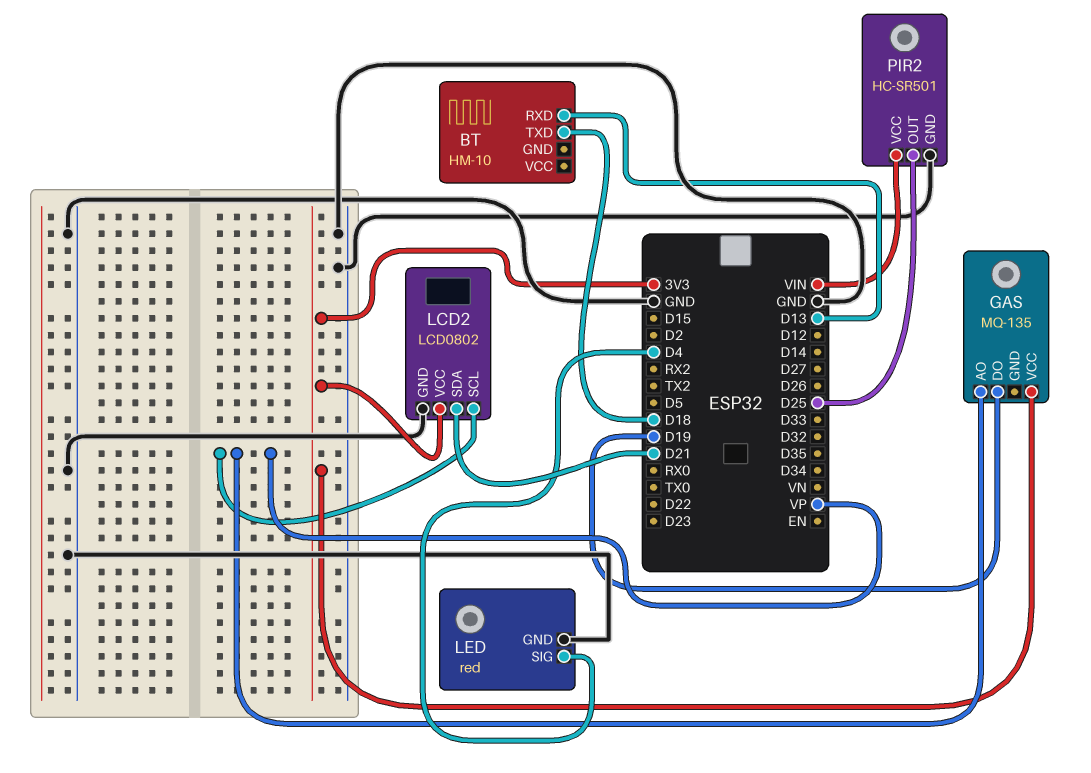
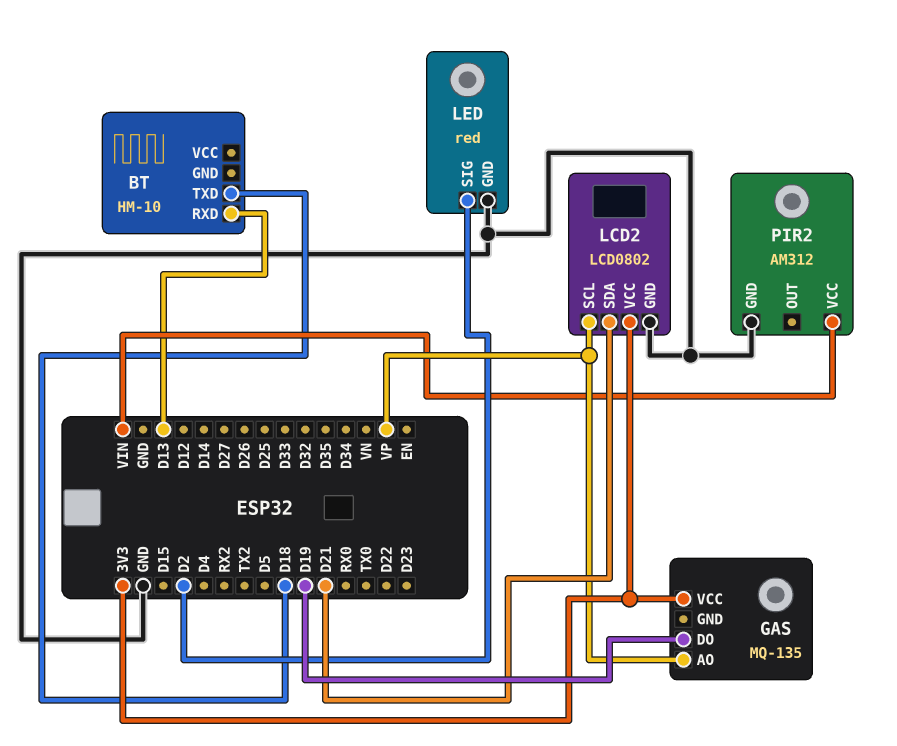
LED pin SIG: D4 -> D2
PIR2: HC-SR501 -> AM312
PIR2 pin OUT: D25 -> none

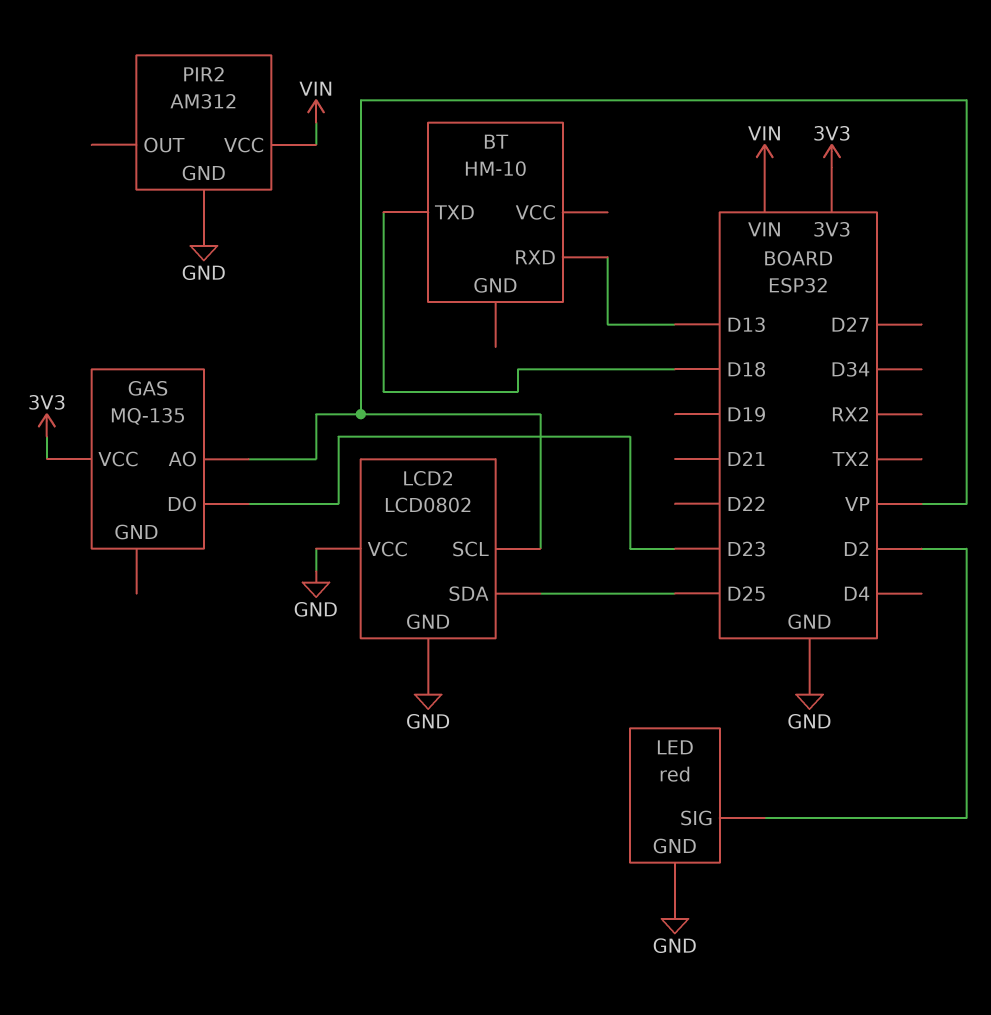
GAS pin DO: D19 -> D23
LCD2 pin SDA: D21 -> D25
LCD2 pin VCC: 3V3 -> GND

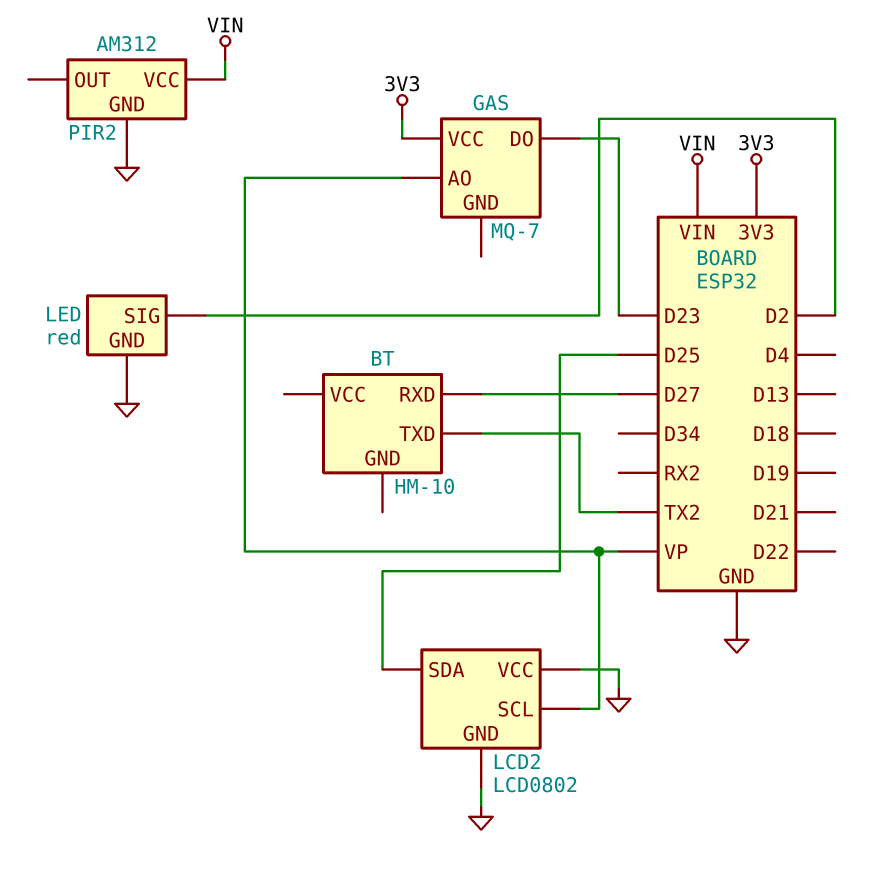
BT pin RXD: D13 -> D27
BT pin TXD: D18 -> TX2
GAS: MQ-135 -> MQ-7

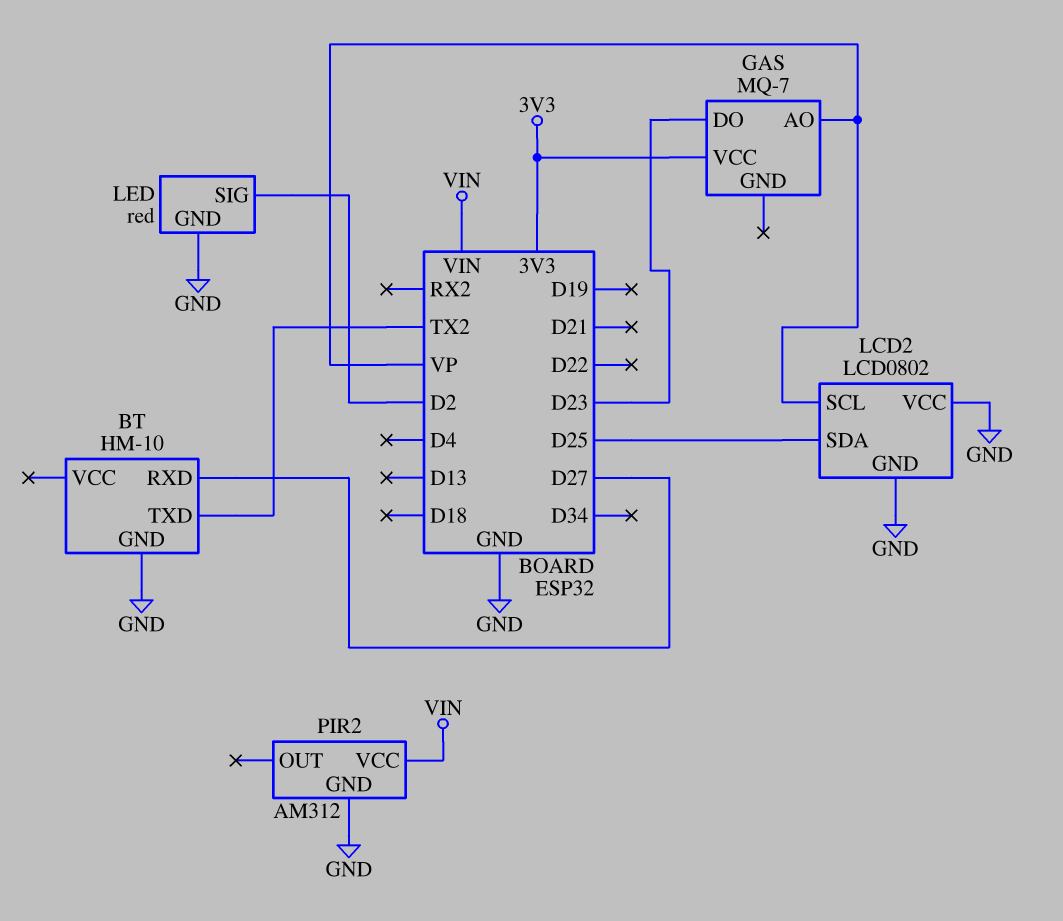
BT pin GND: none -> GND

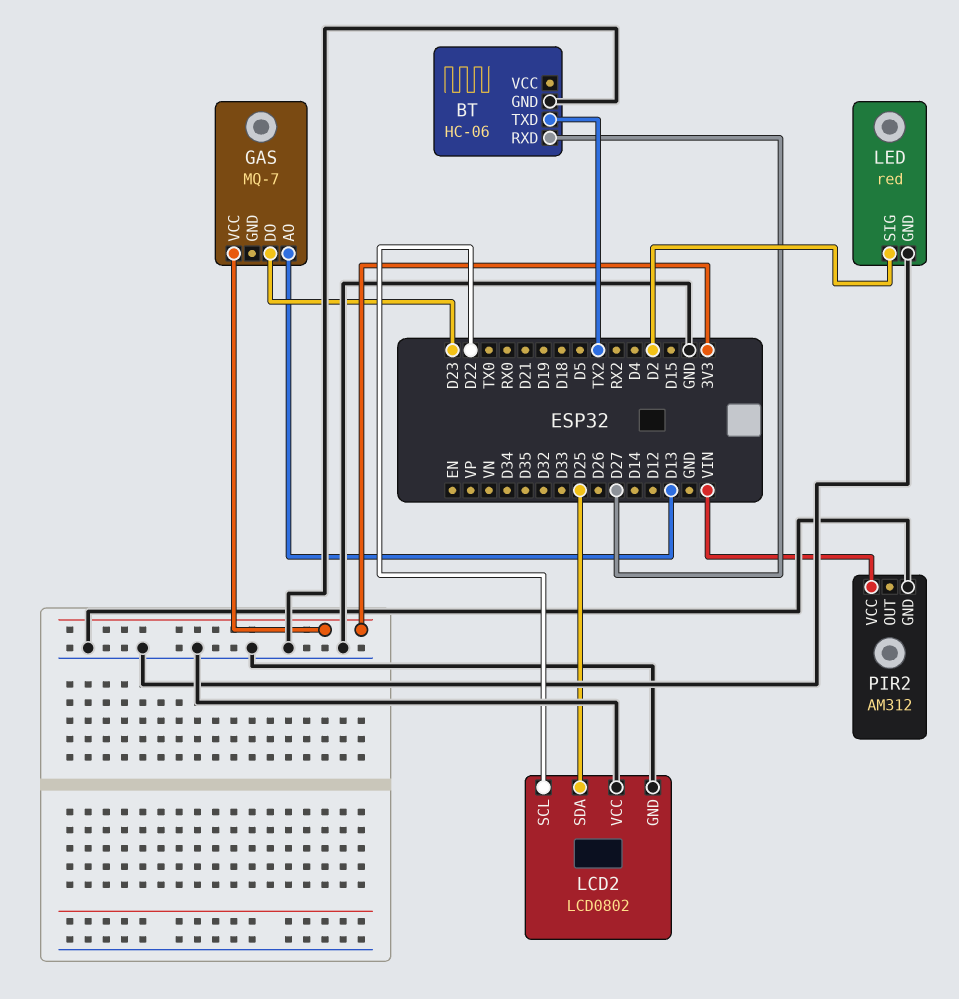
BT: HM-10 -> HC-06
GAS pin AO: VP -> D13
LCD2 pin SCL: VP -> D22

